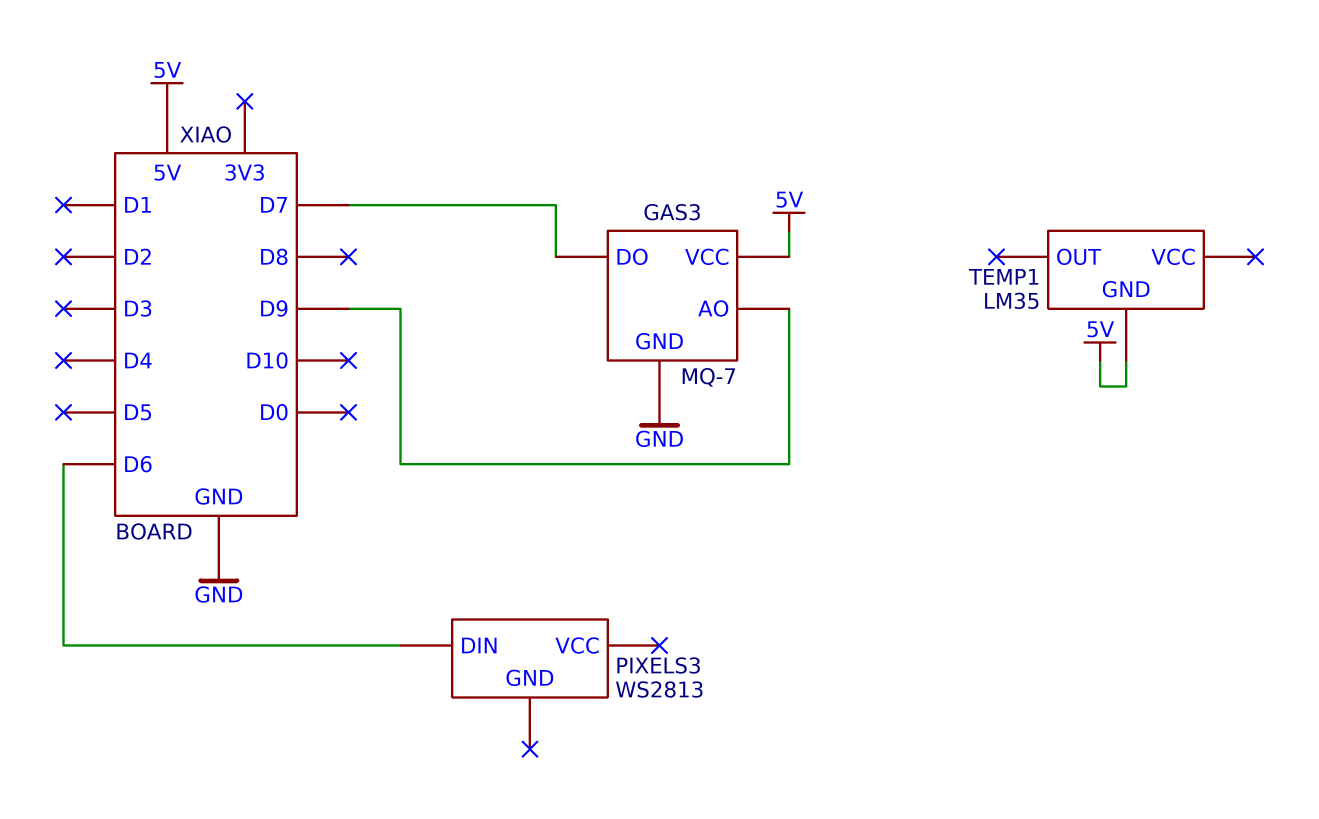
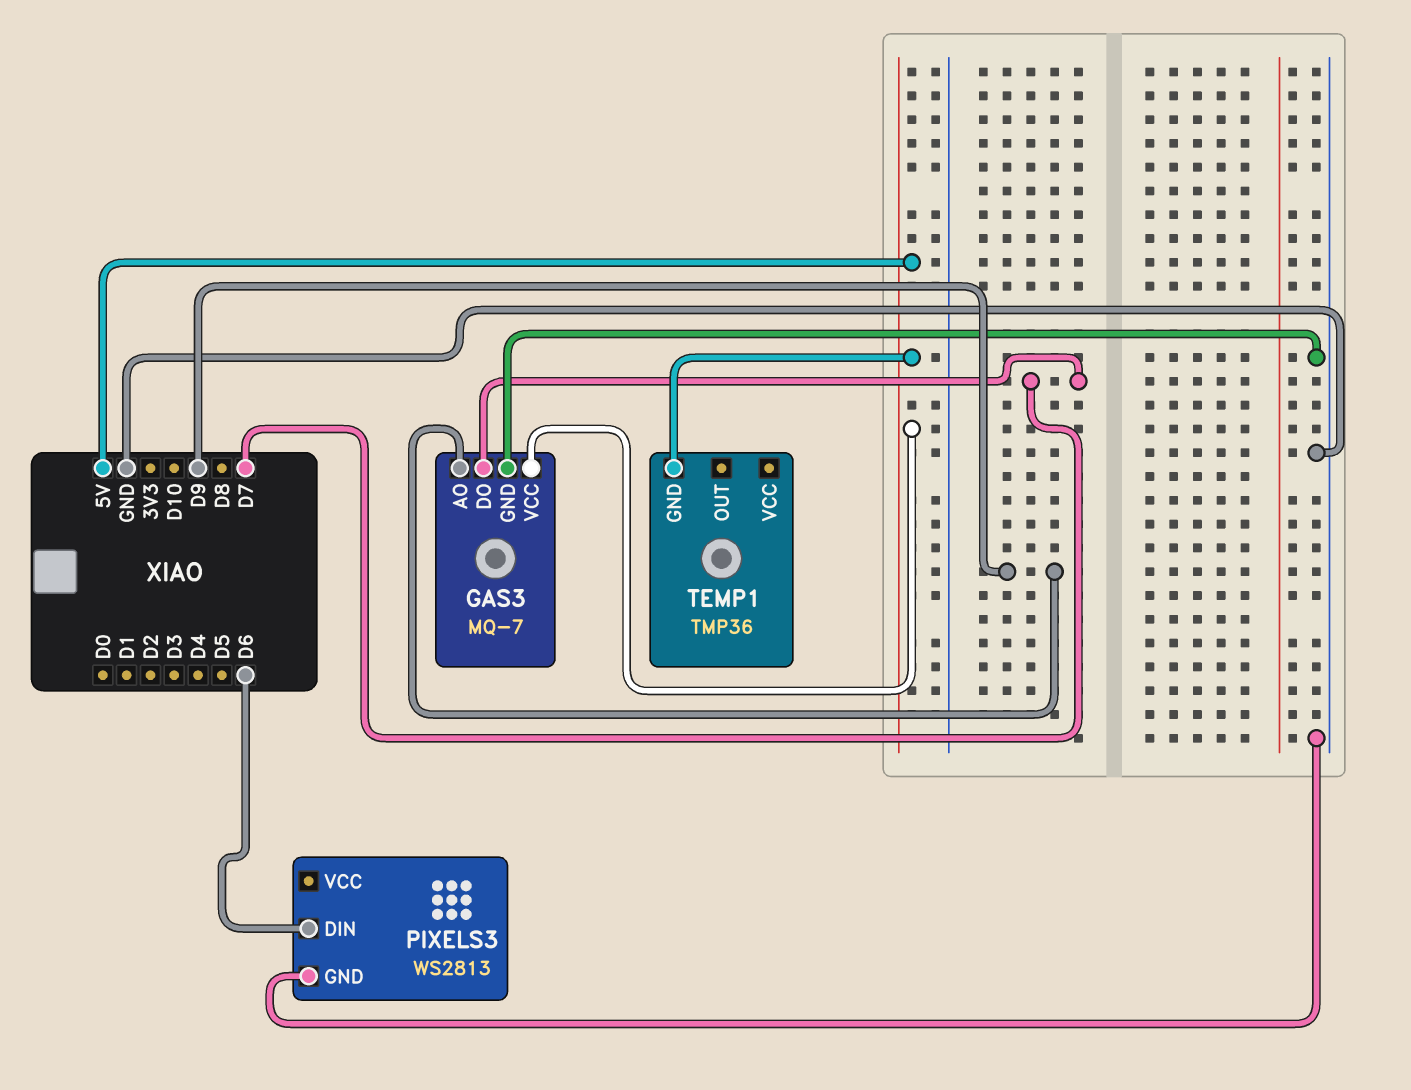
PIXELS3 pin GND: none -> GND
TEMP1: LM35 -> TMP36

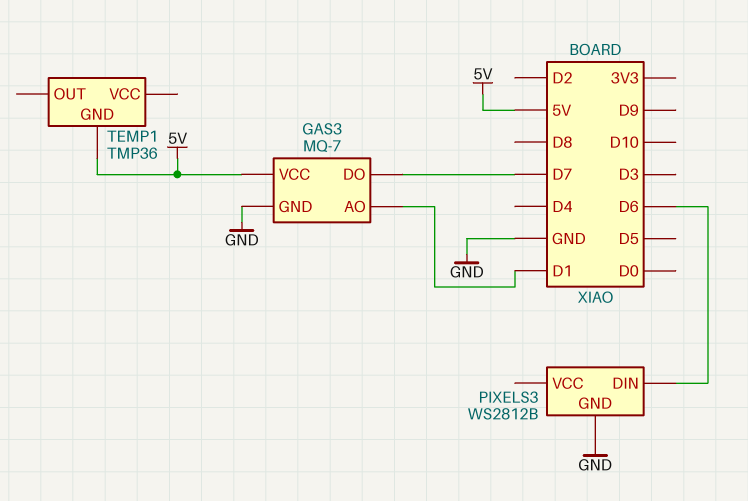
GAS3 pin AO: D9 -> D1
PIXELS3: WS2813 -> WS2812B

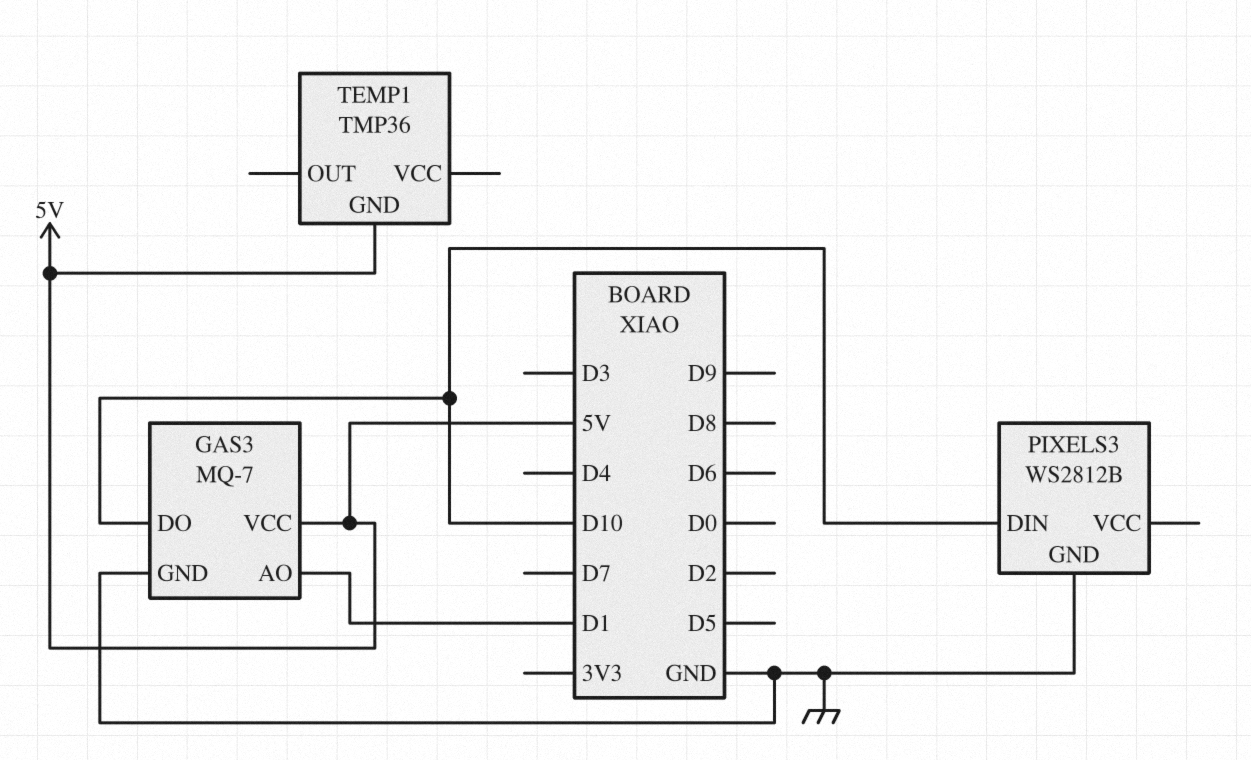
GAS3 pin DO: D7 -> D10
PIXELS3 pin DIN: D6 -> D10

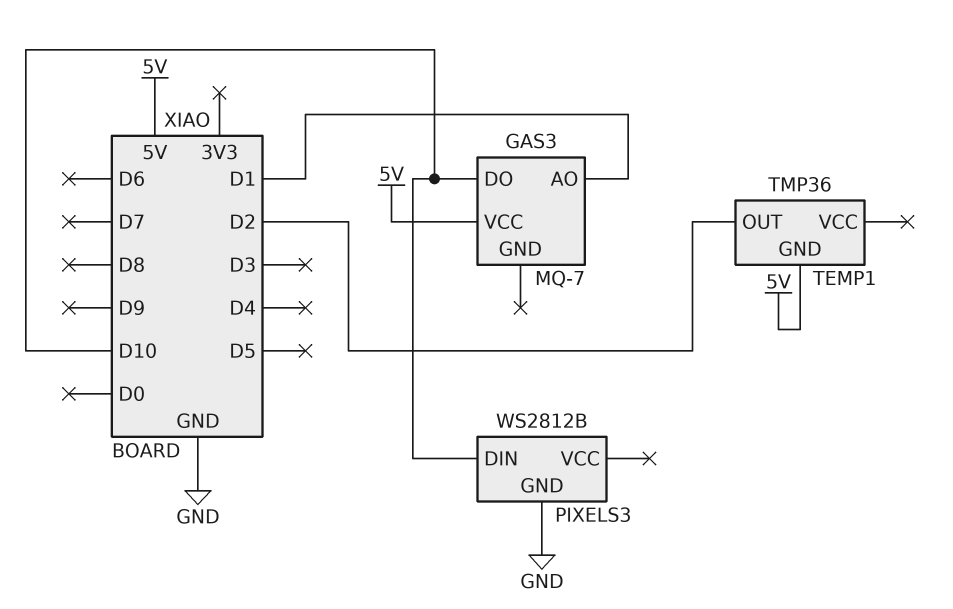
GAS3 pin GND: GND -> none
TEMP1 pin OUT: none -> D2

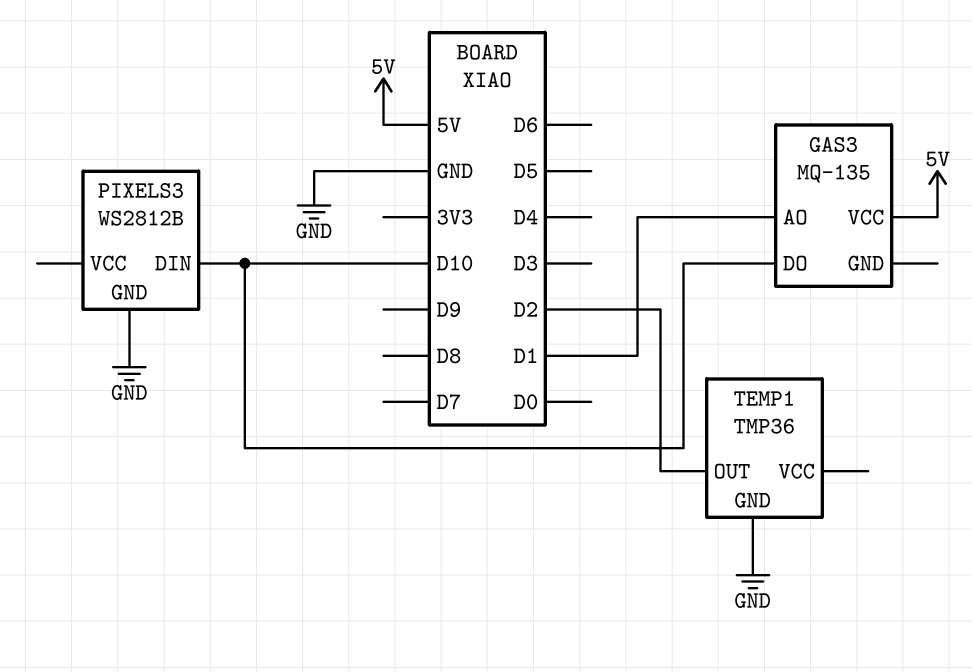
GAS3: MQ-7 -> MQ-135
TEMP1 pin GND: 5V -> GND

